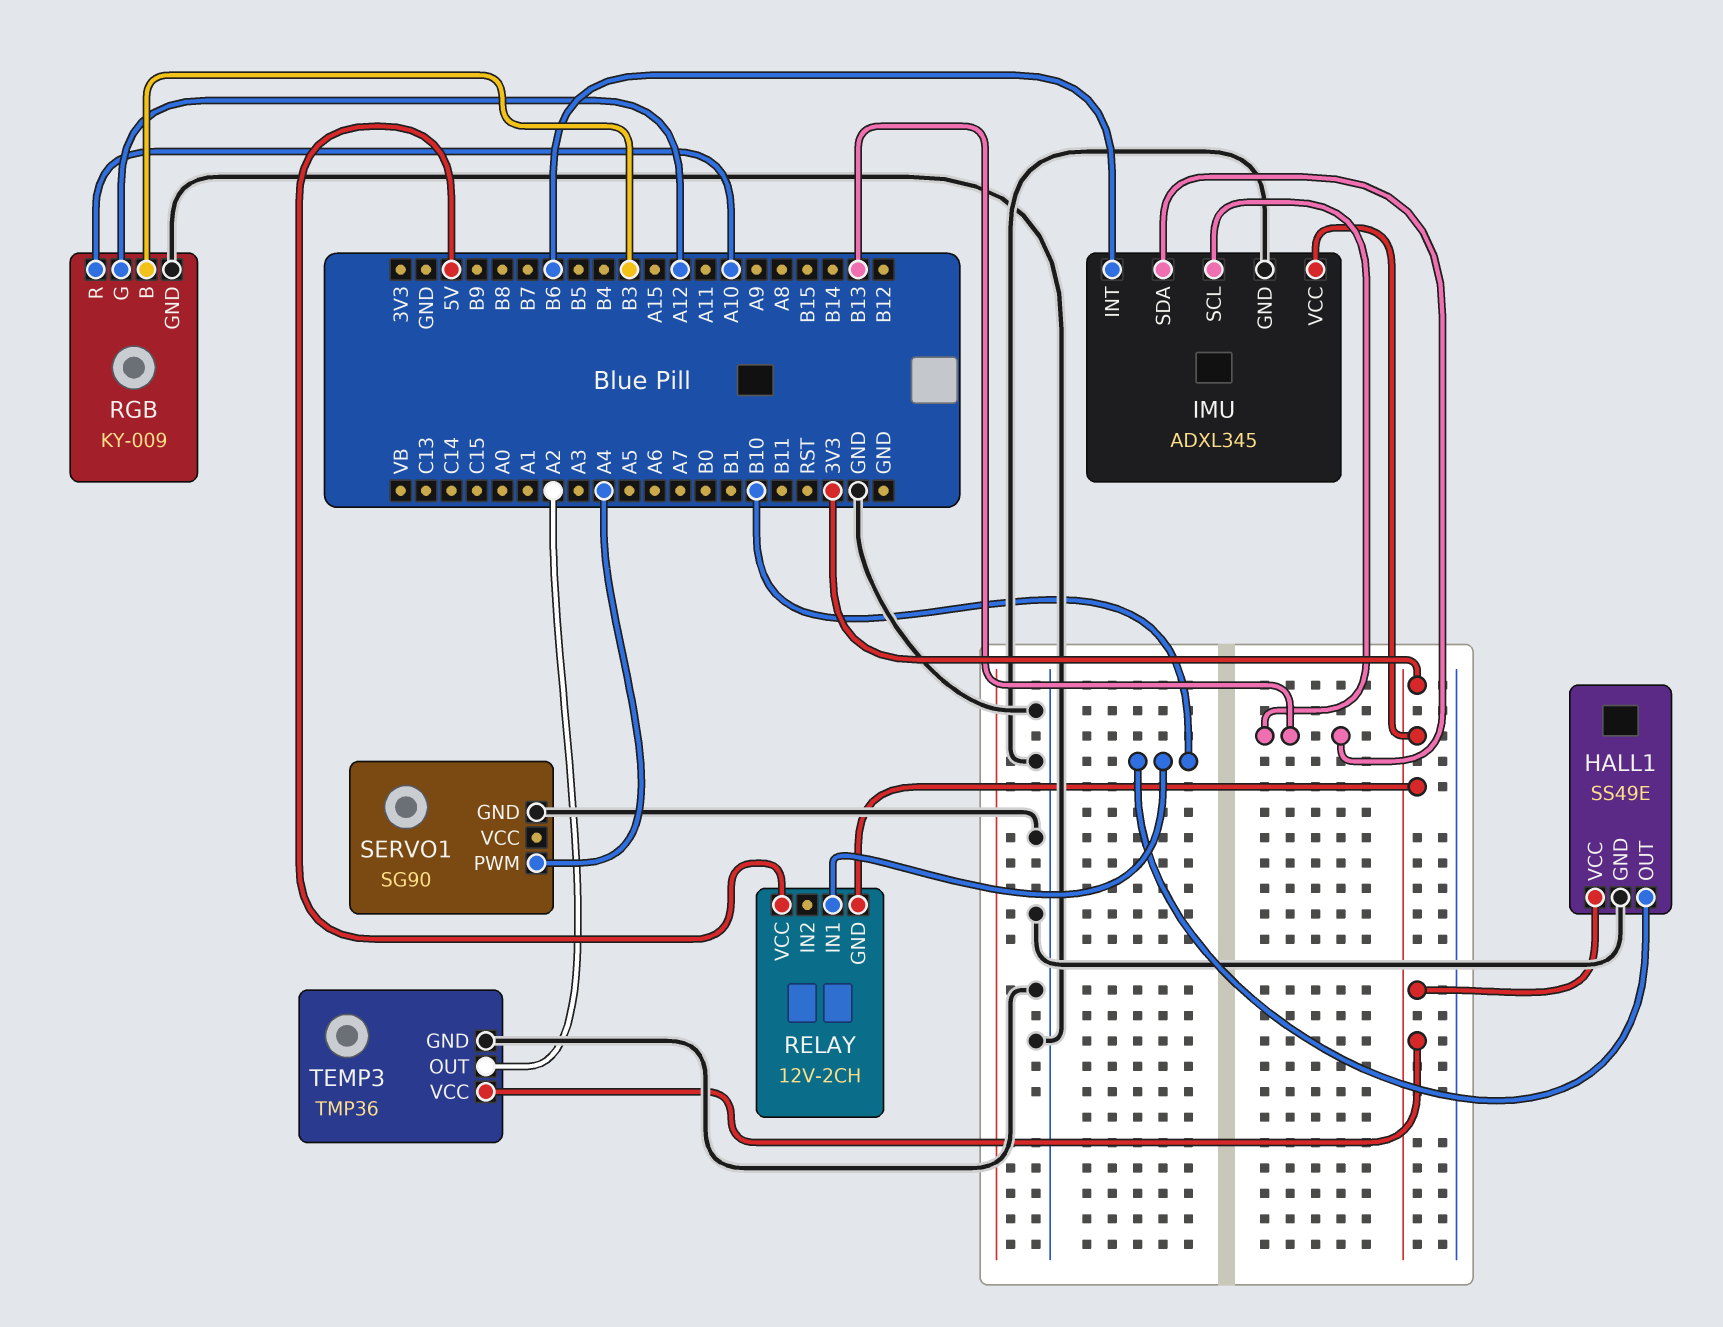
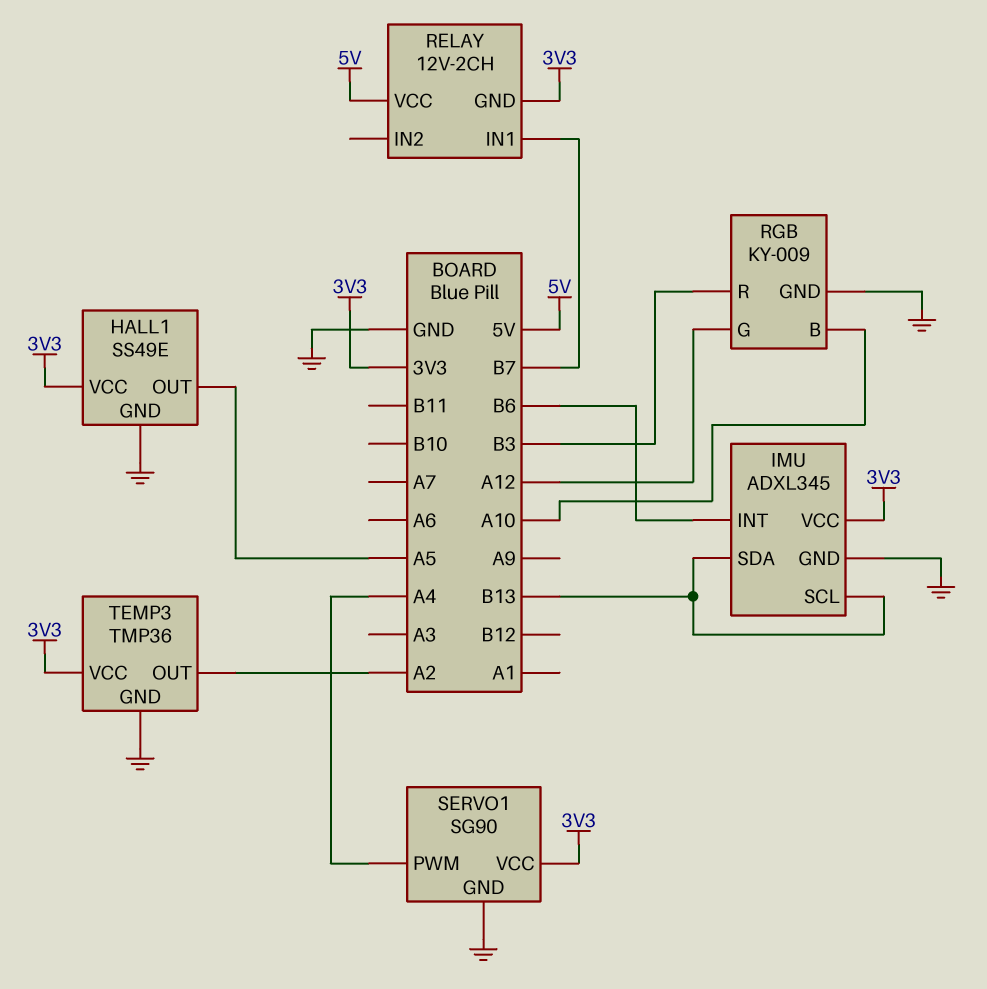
HALL1 pin OUT: B10 -> A5
RELAY pin IN1: B10 -> B7
RGB pin B: B3 -> A10
RGB pin R: A10 -> B3
SERVO1 pin VCC: none -> 3V3

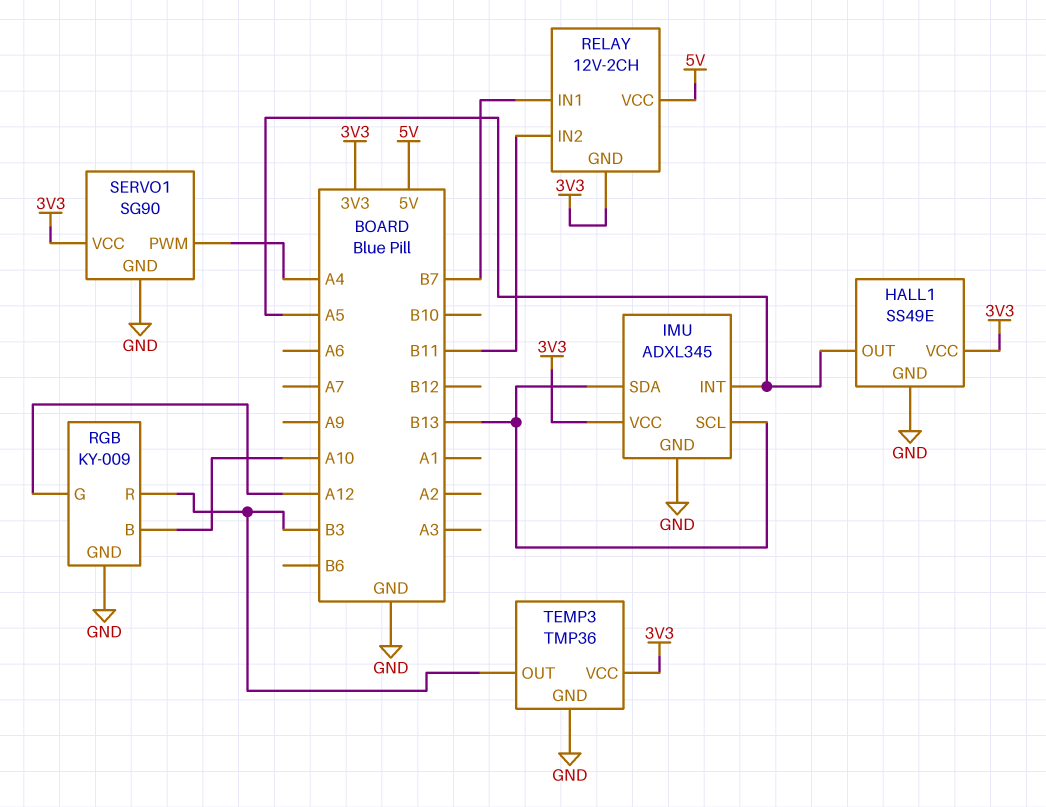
IMU pin INT: B6 -> A5
RELAY pin IN2: none -> B11
TEMP3 pin OUT: A2 -> B3

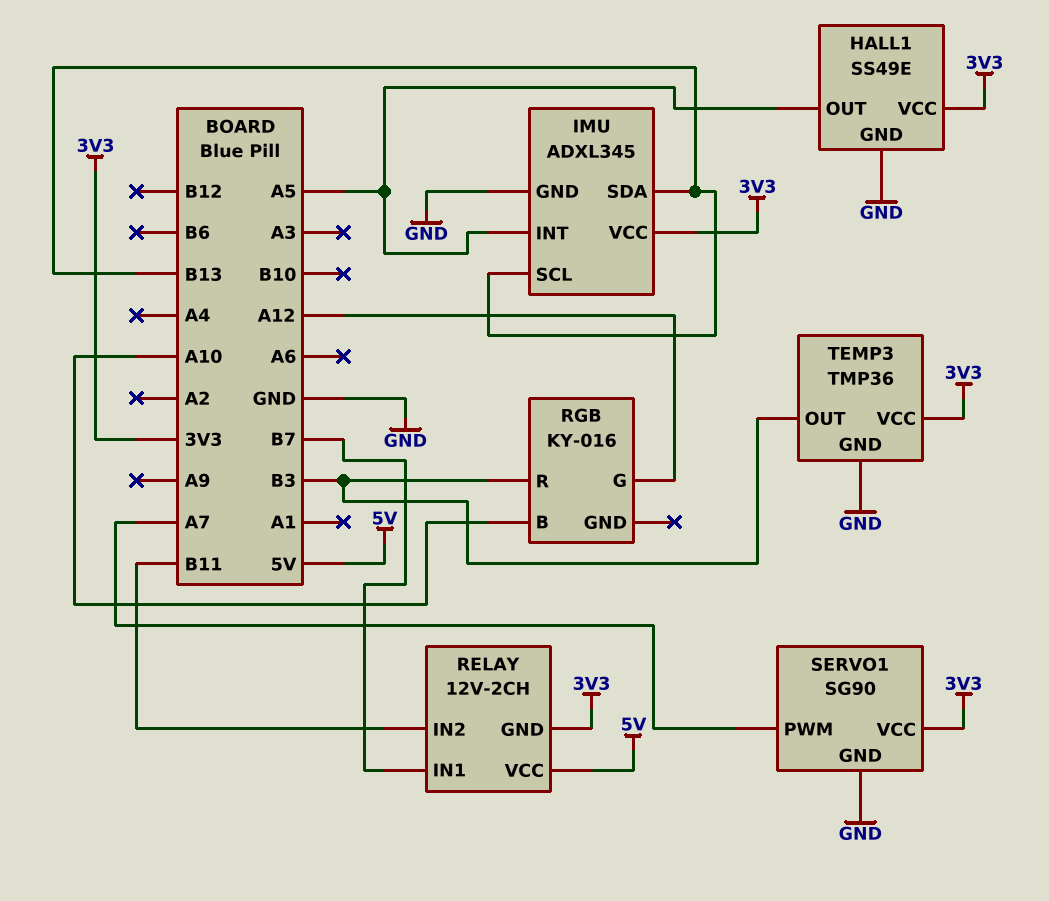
RGB: KY-009 -> KY-016
RGB pin GND: GND -> none
SERVO1 pin PWM: A4 -> A7

